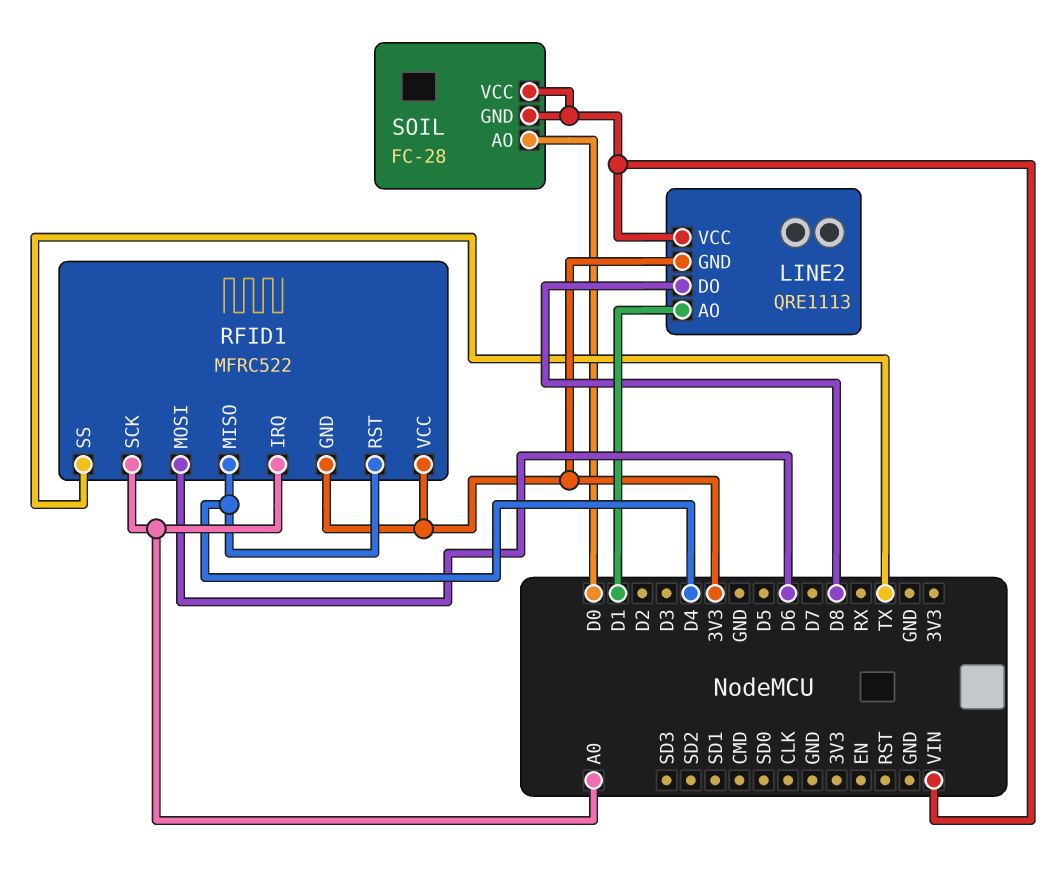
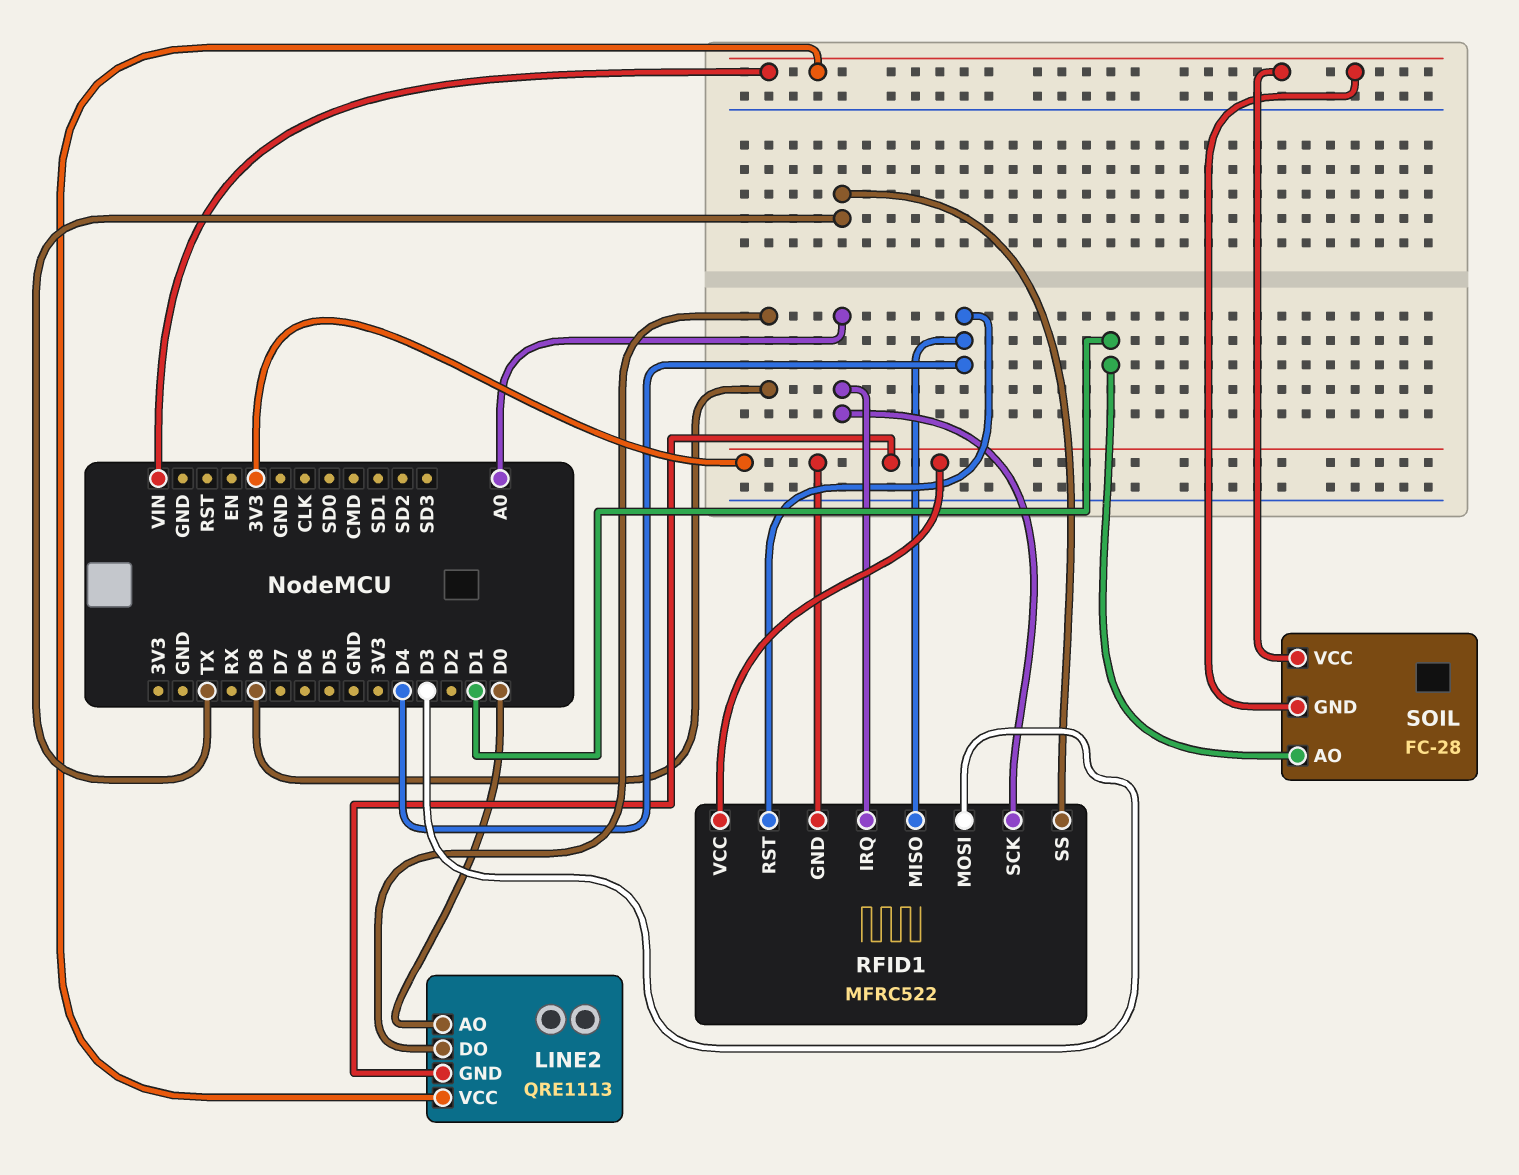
LINE2 pin AO: D1 -> D0
RFID1 pin MOSI: D6 -> D3
SOIL pin AO: D0 -> D1

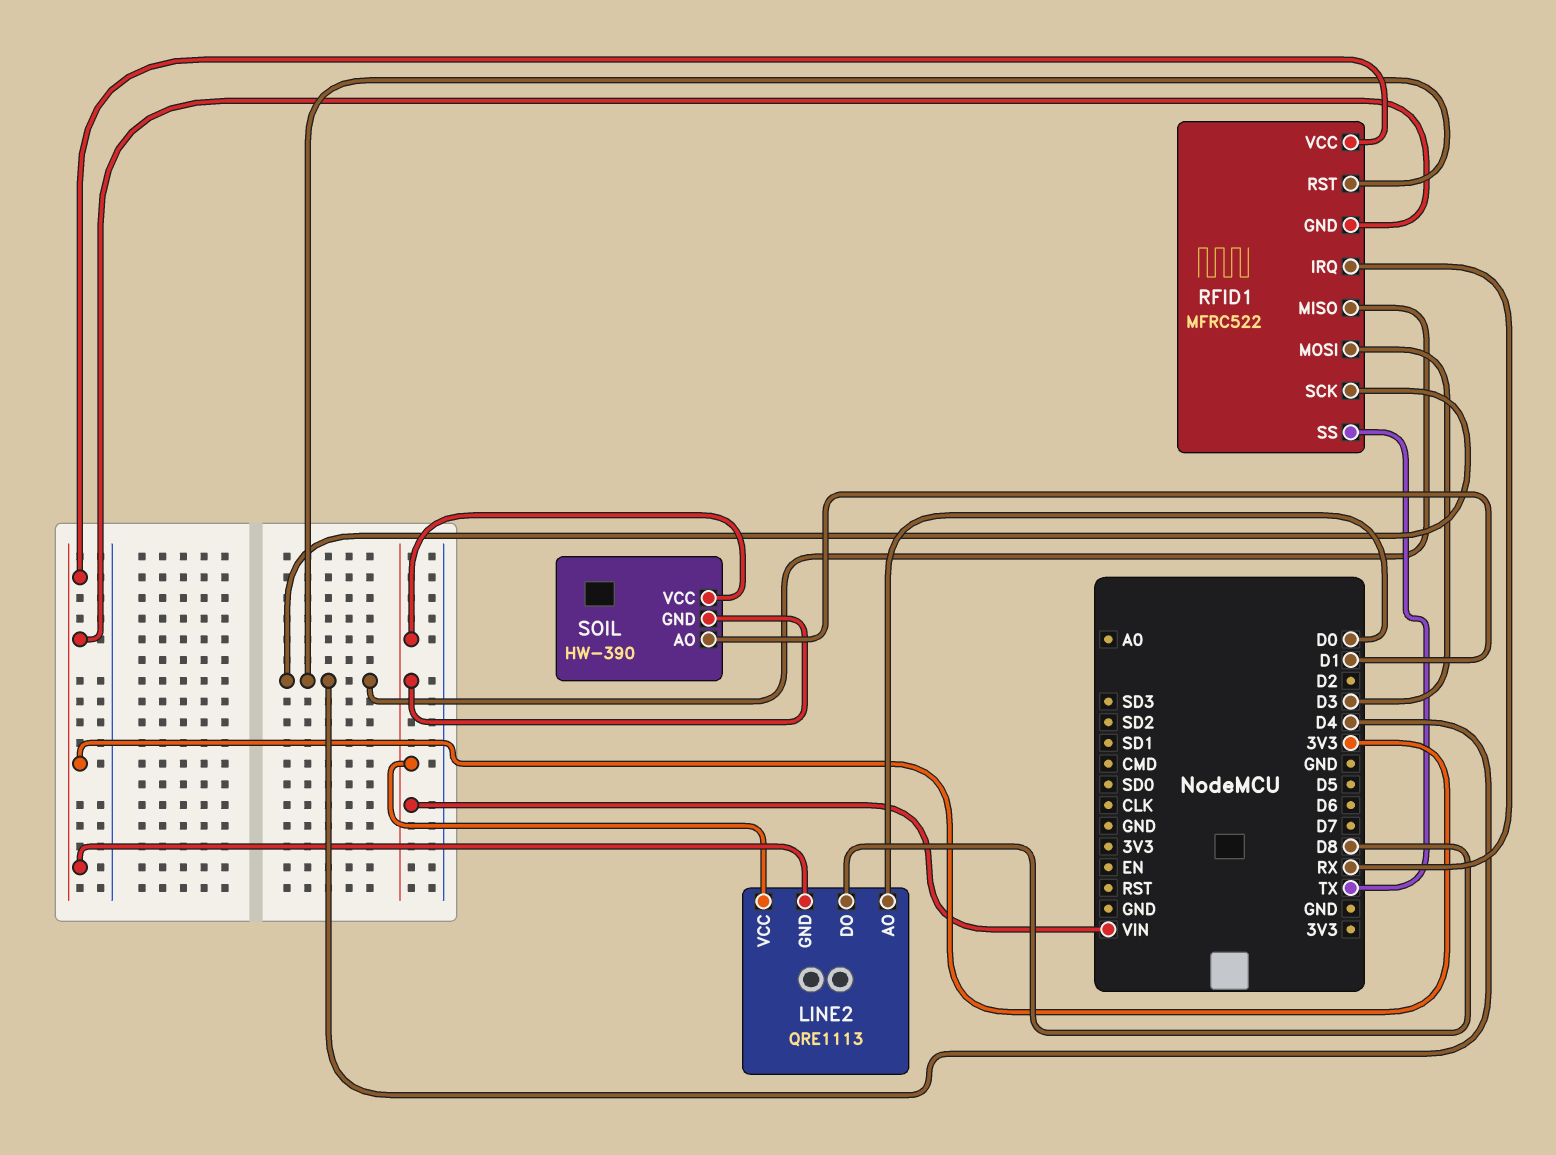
RFID1 pin IRQ: A0 -> RX
RFID1 pin SCK: A0 -> D4
SOIL: FC-28 -> HW-390

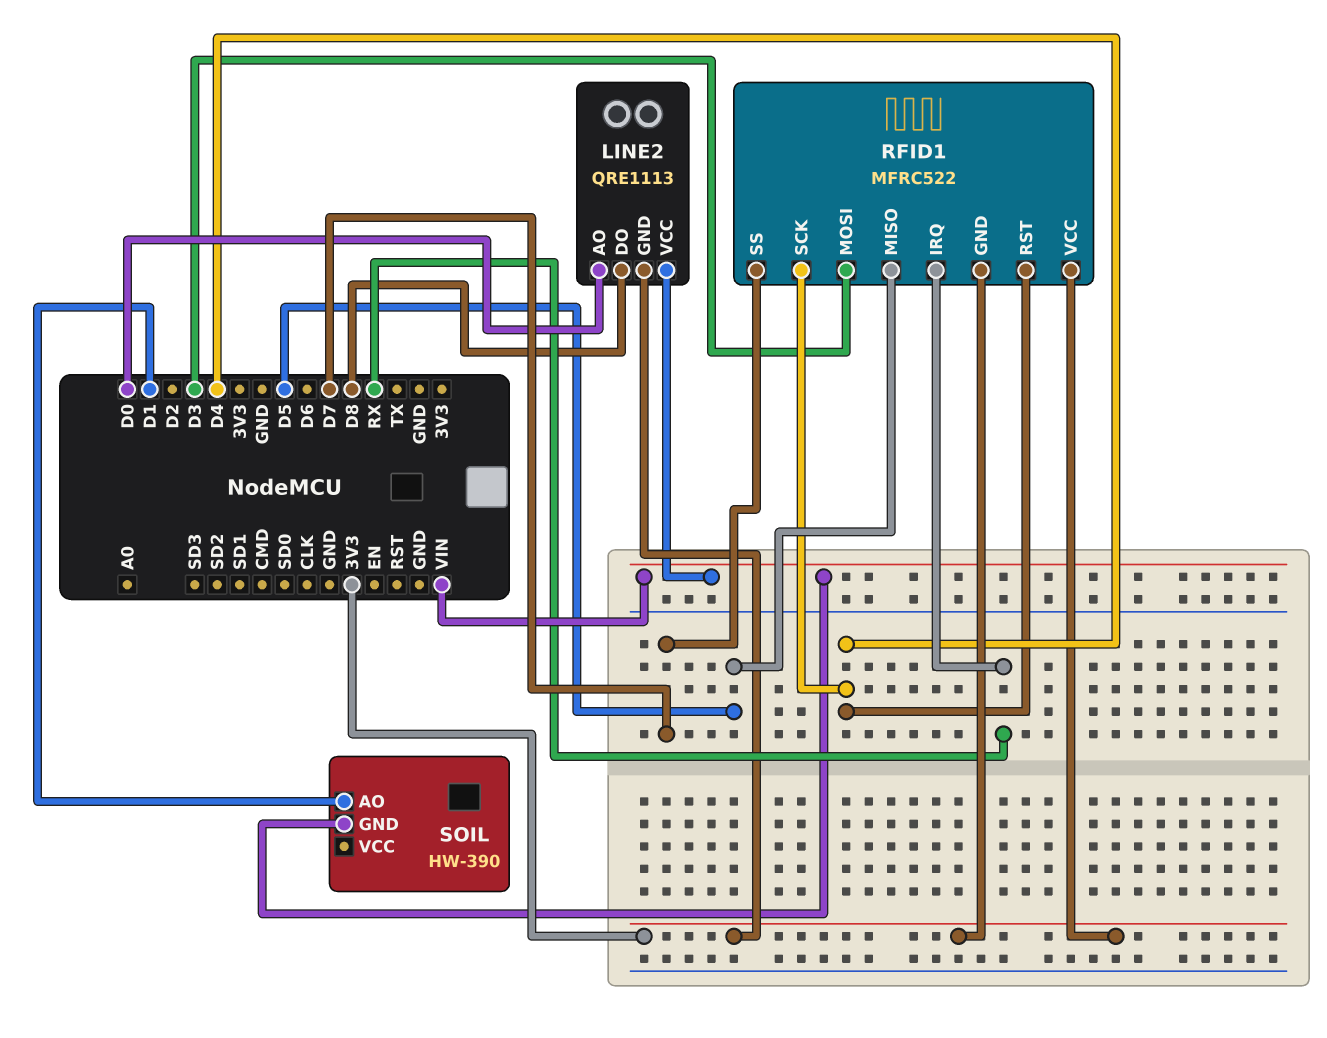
RFID1 pin MISO: D4 -> D5
RFID1 pin SS: TX -> D7
SOIL pin VCC: VIN -> none

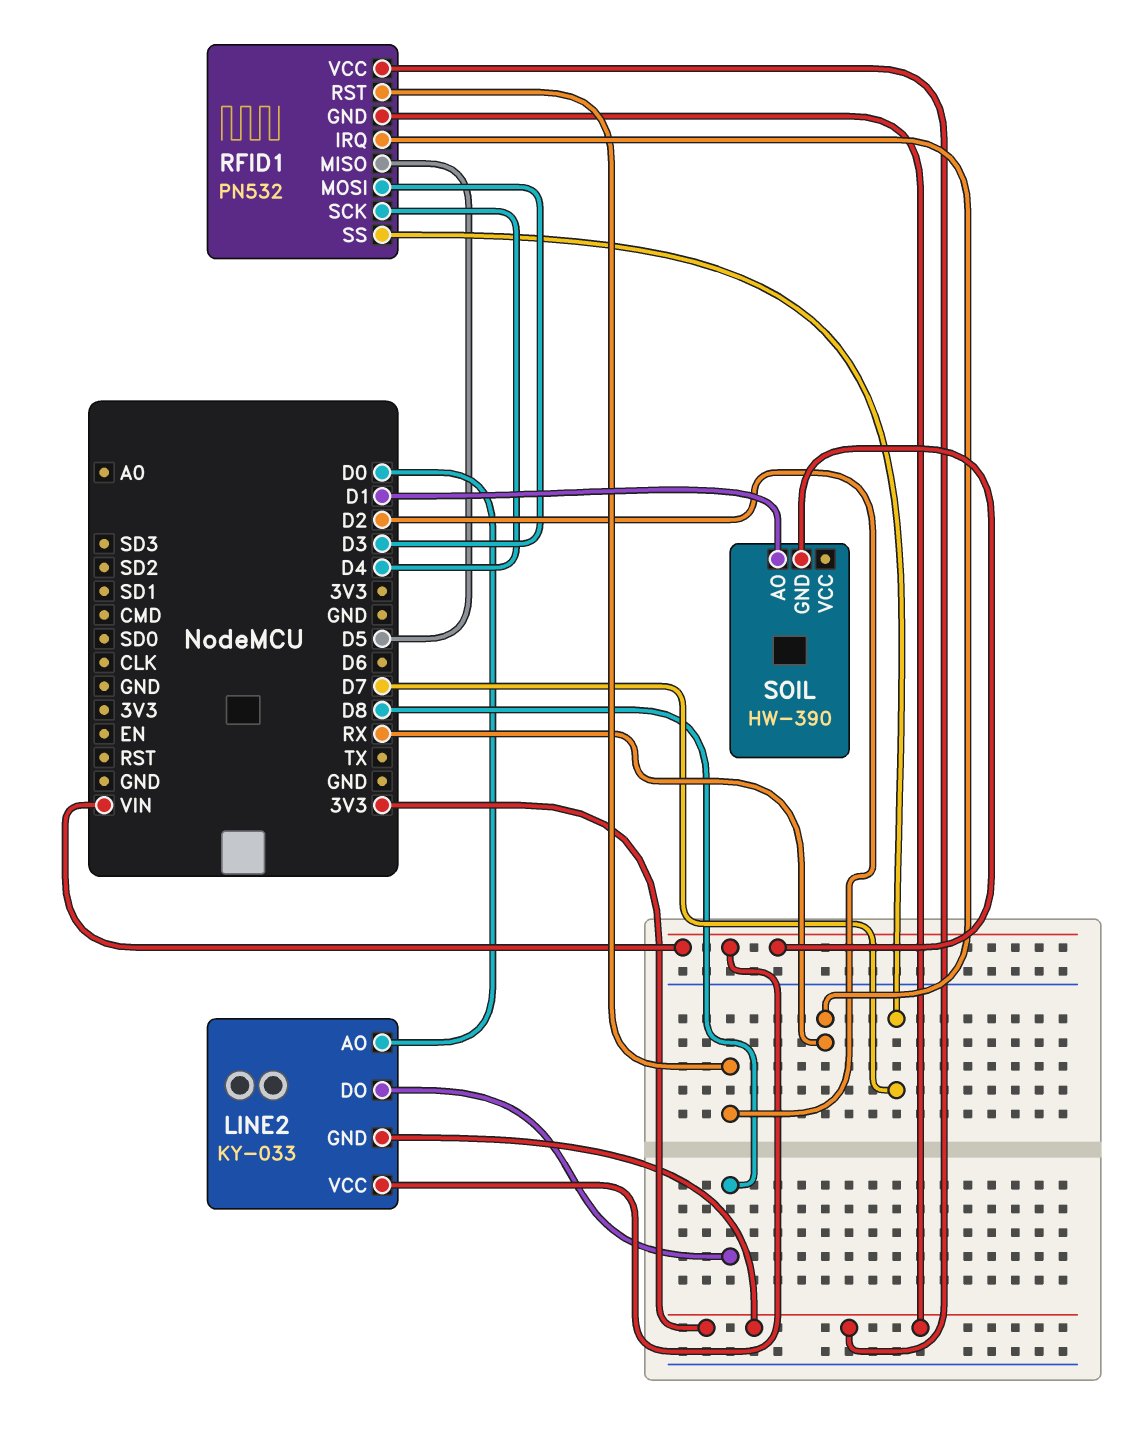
LINE2: QRE1113 -> KY-033
RFID1: MFRC522 -> PN532
RFID1 pin RST: D4 -> D2

